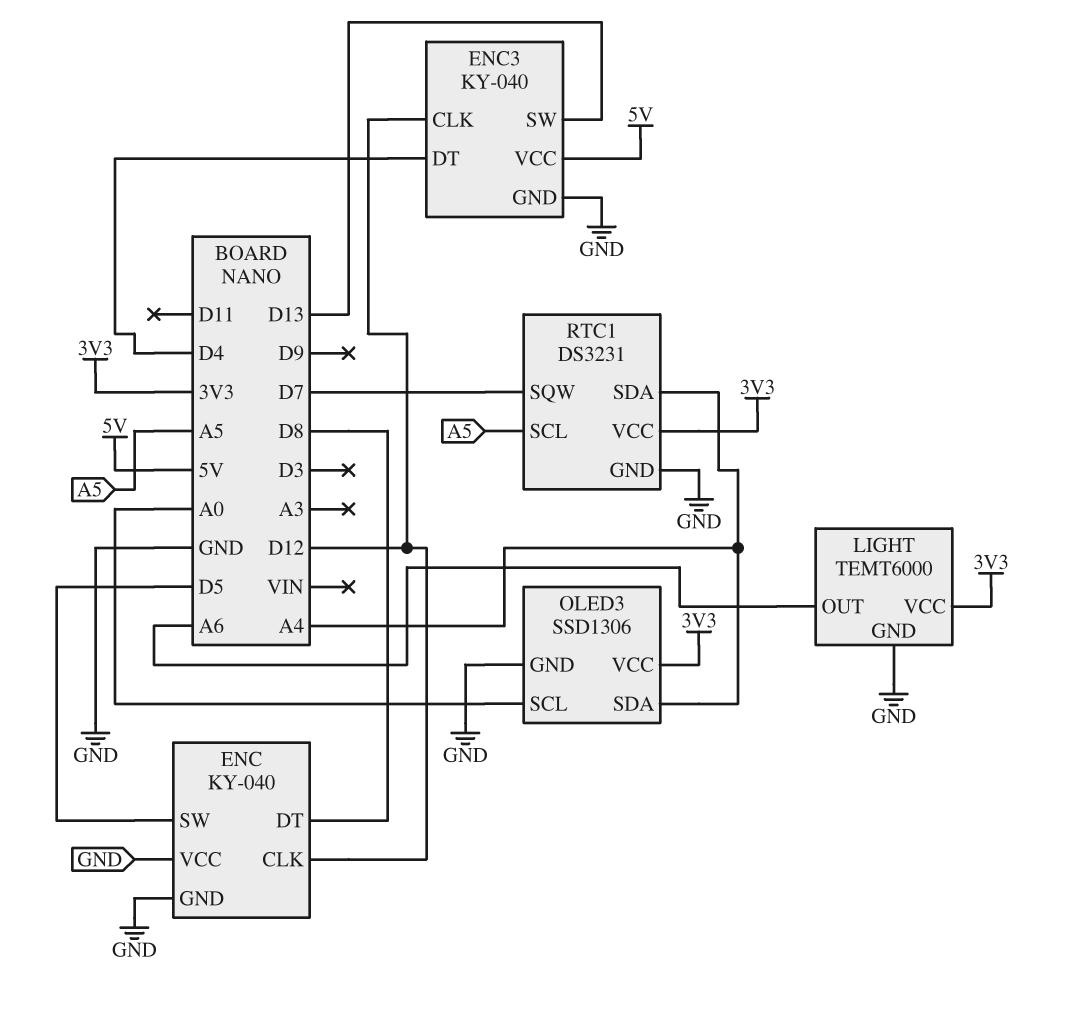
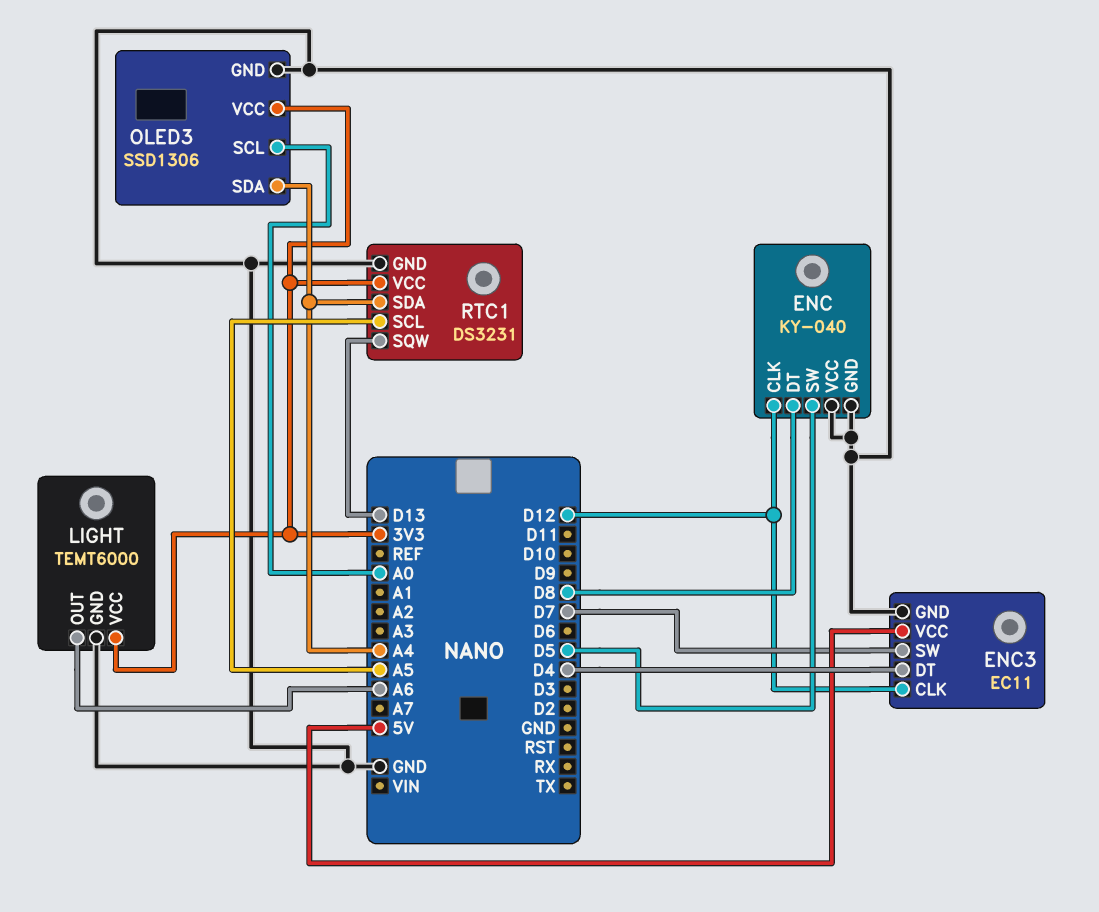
ENC3: KY-040 -> EC11
ENC3 pin SW: D13 -> D7
RTC1 pin SQW: D7 -> D13

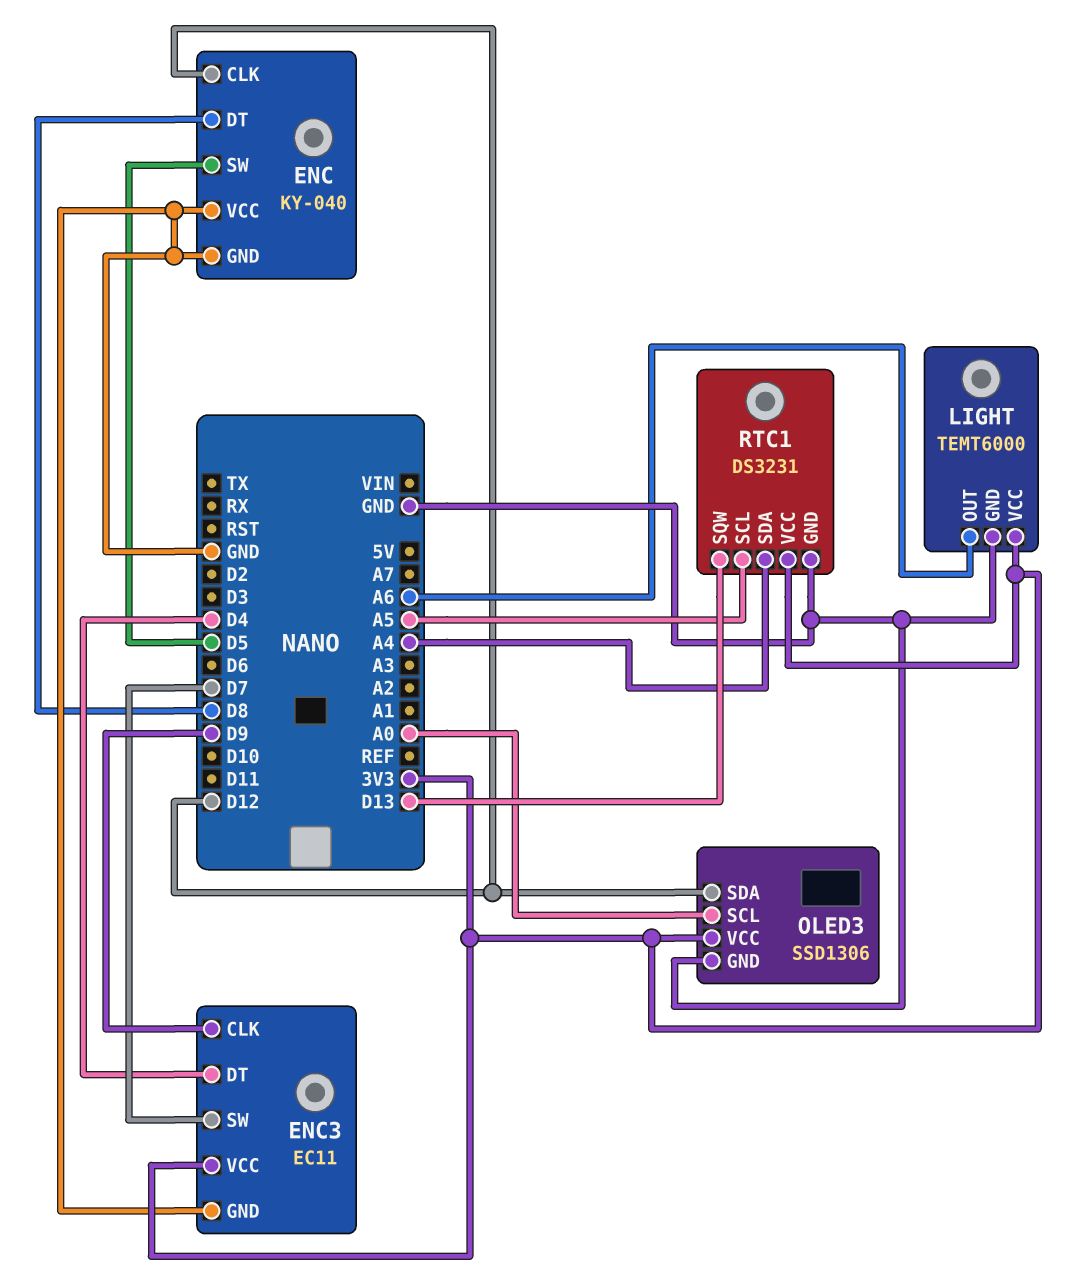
ENC3 pin CLK: D12 -> D9
ENC3 pin VCC: 5V -> 3V3
OLED3 pin SDA: A4 -> D12

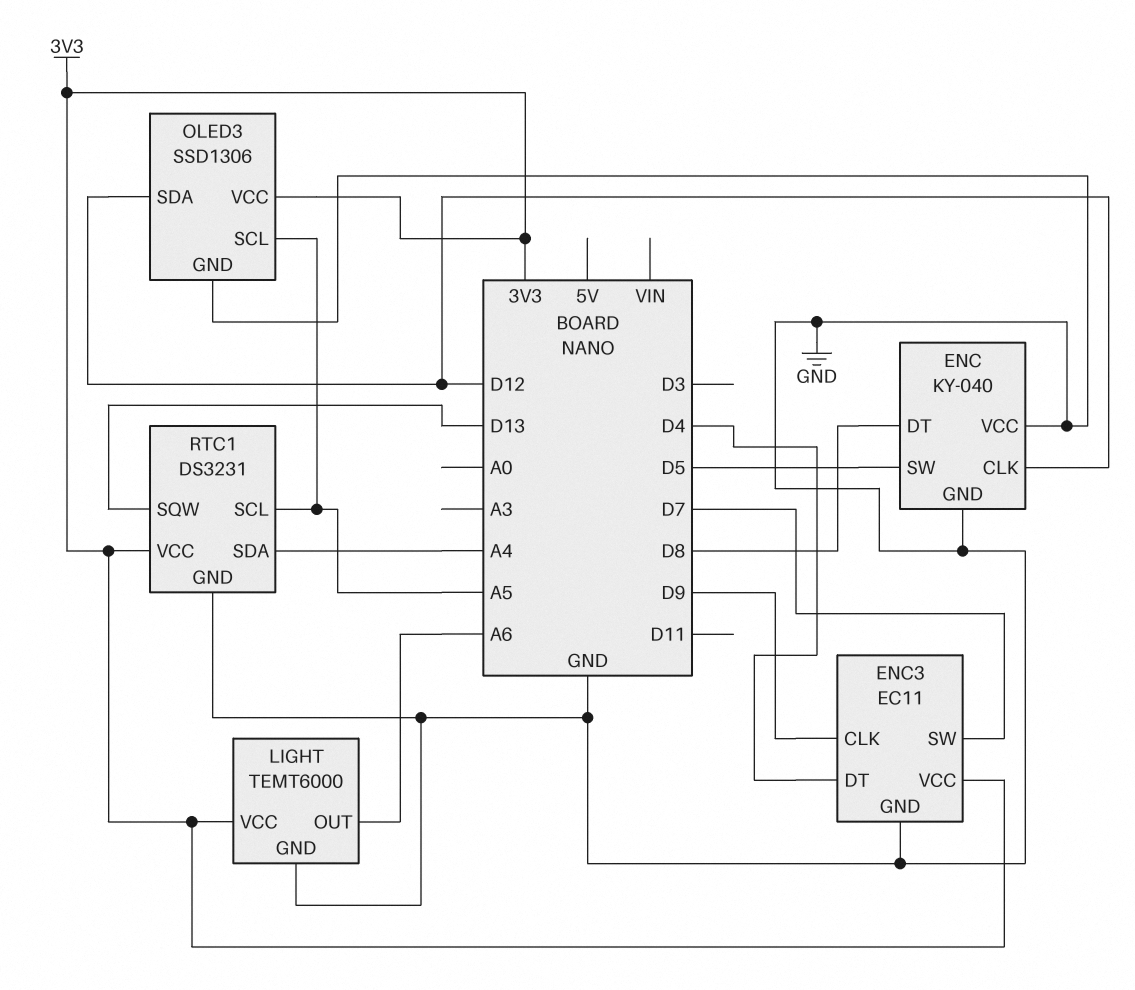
OLED3 pin SCL: A0 -> A5

